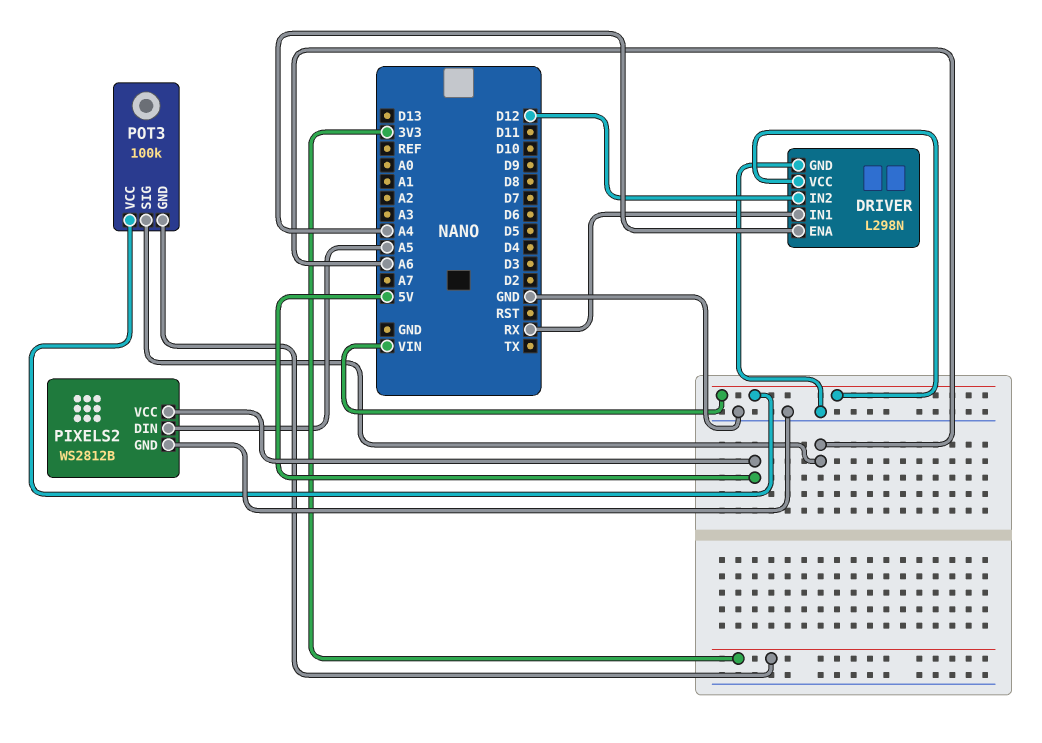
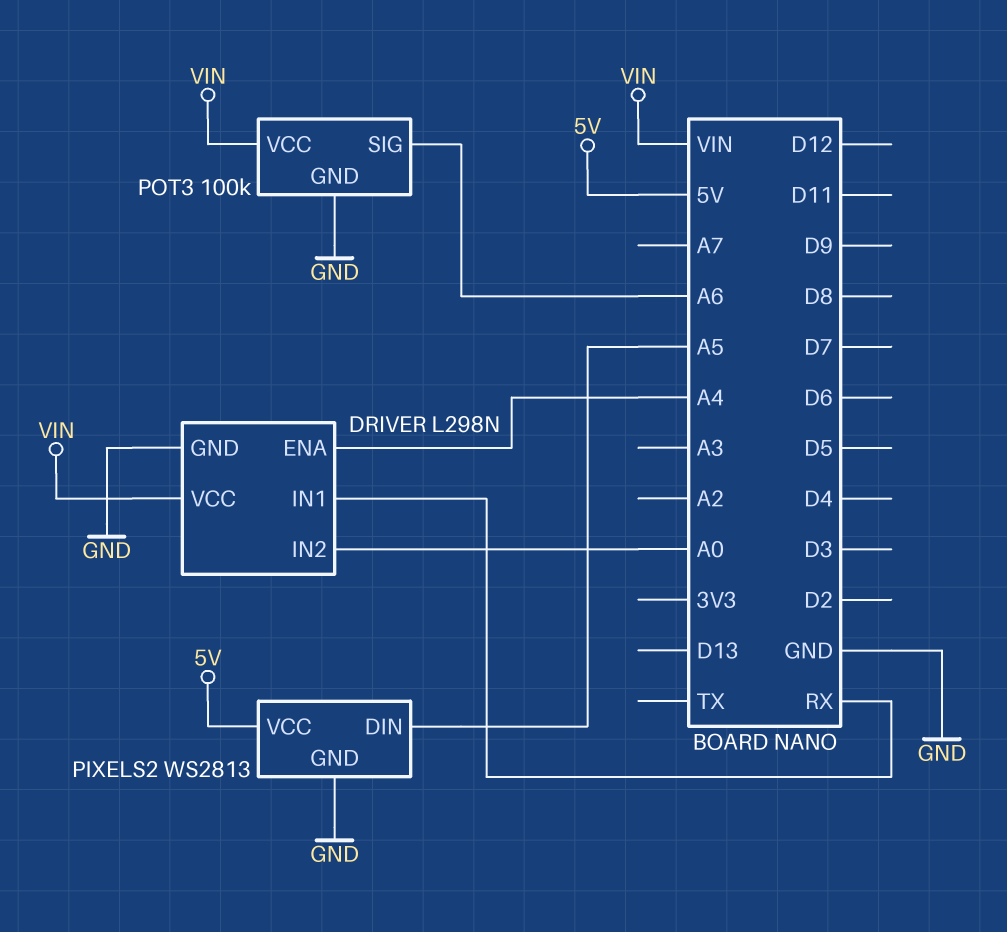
DRIVER pin IN2: D12 -> A0
PIXELS2: WS2812B -> WS2813
POT3 pin GND: 3V3 -> GND

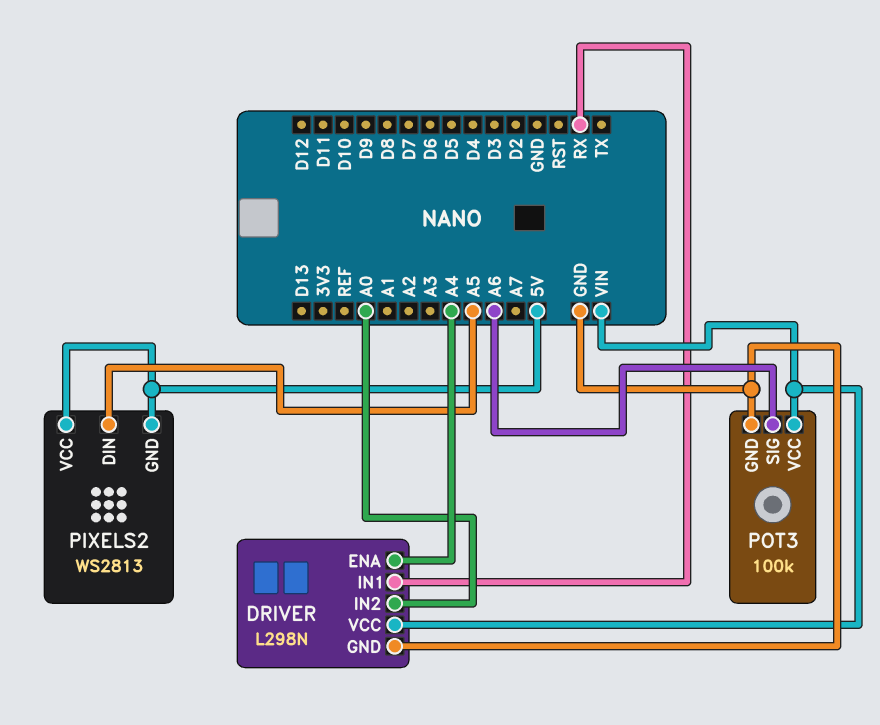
PIXELS2 pin GND: GND -> 5V

